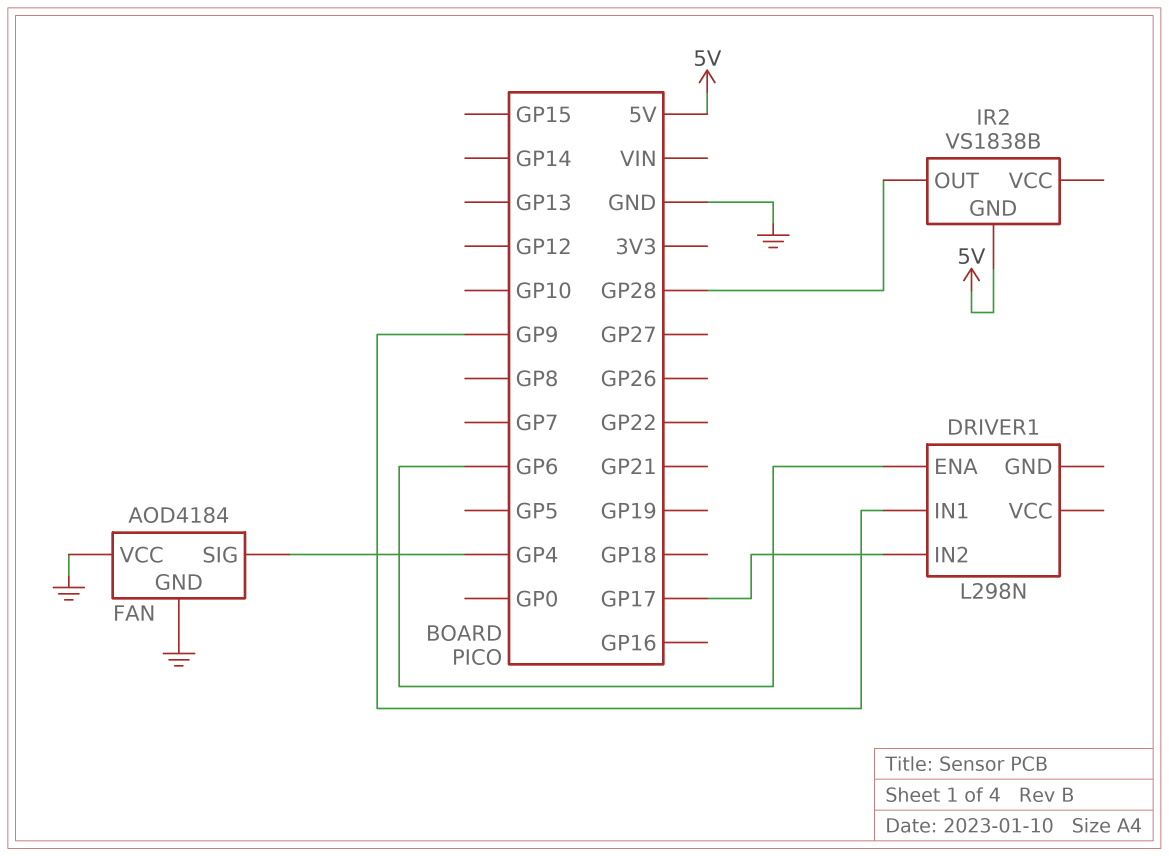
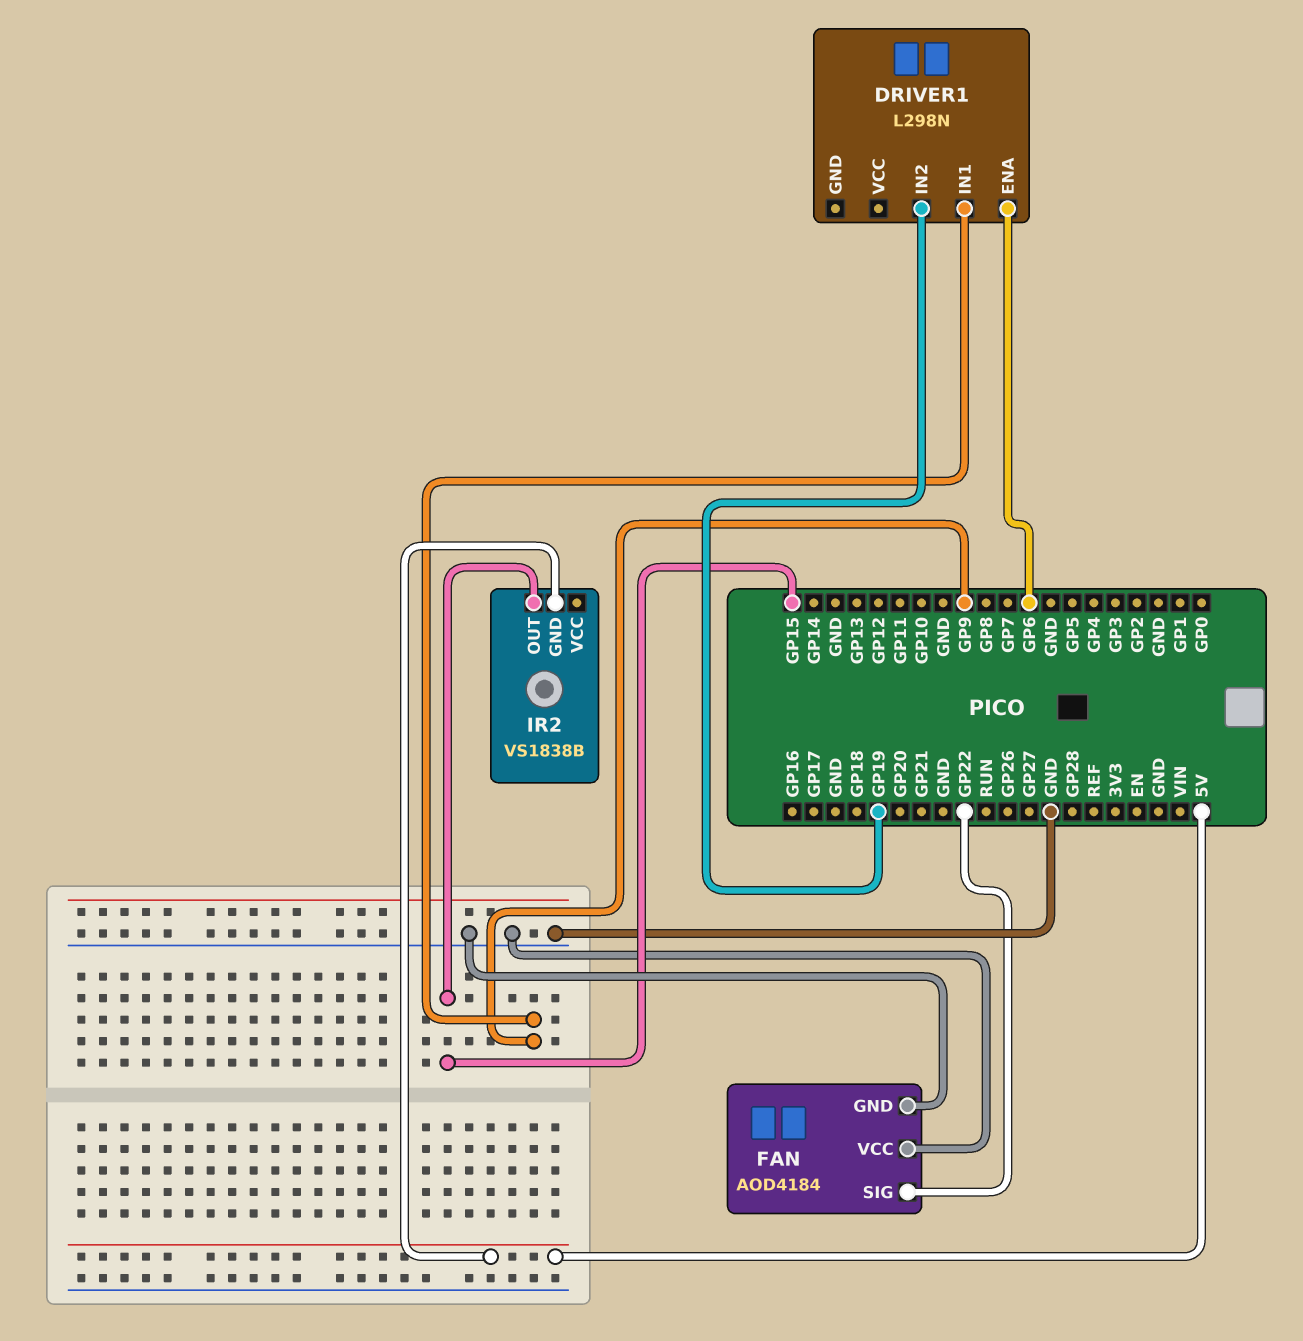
DRIVER1 pin IN2: GP17 -> GP19
FAN pin SIG: GP4 -> GP22
IR2 pin OUT: GP28 -> GP15

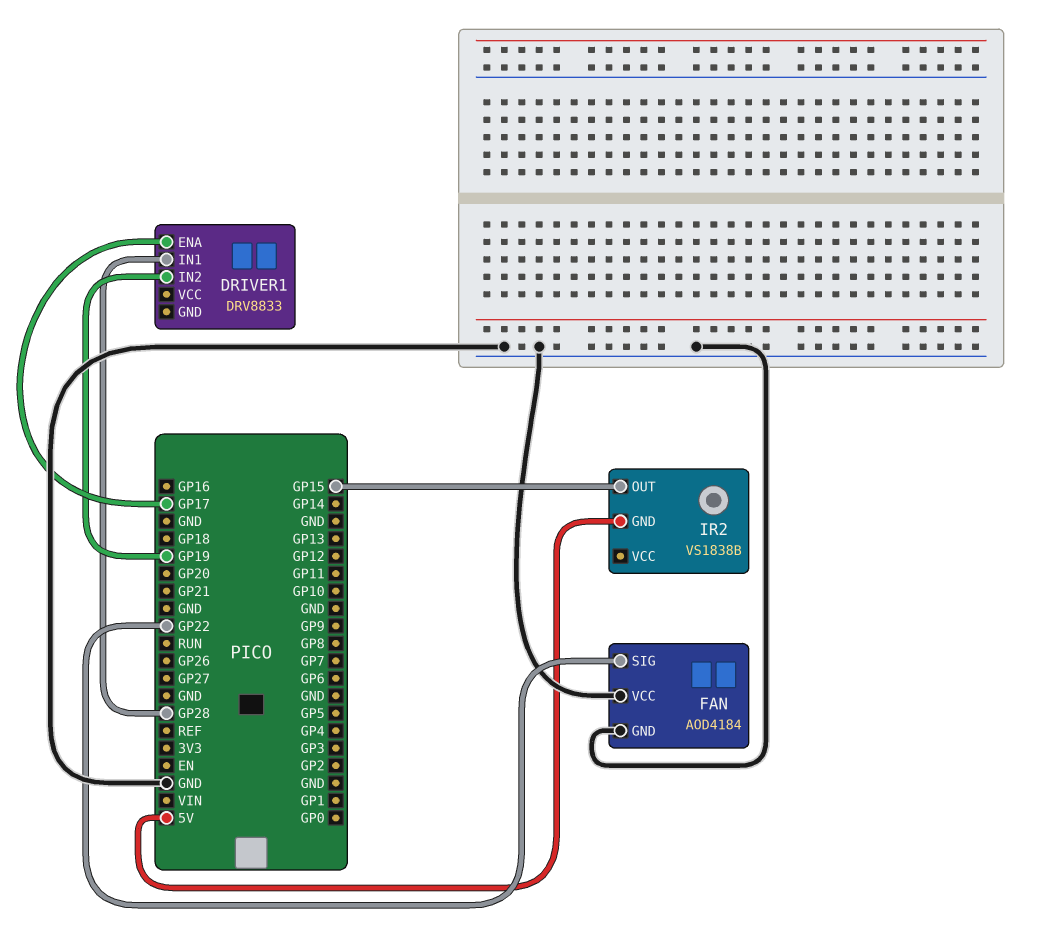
DRIVER1: L298N -> DRV8833
DRIVER1 pin ENA: GP6 -> GP17
DRIVER1 pin IN1: GP9 -> GP28

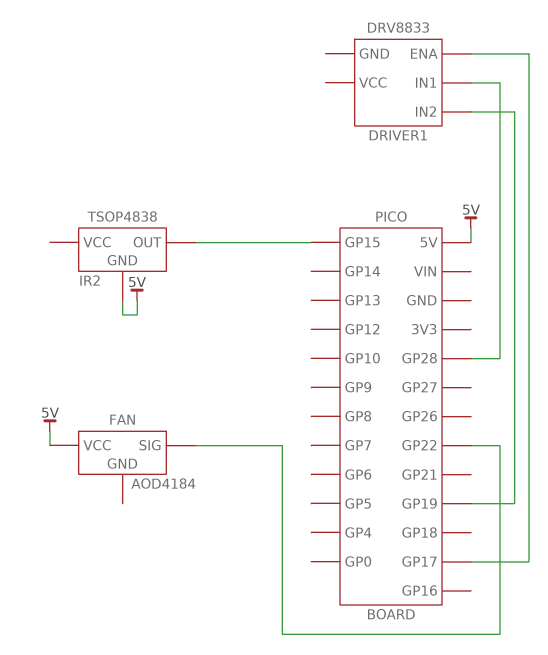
FAN pin GND: GND -> none
FAN pin VCC: GND -> 5V
IR2: VS1838B -> TSOP4838

